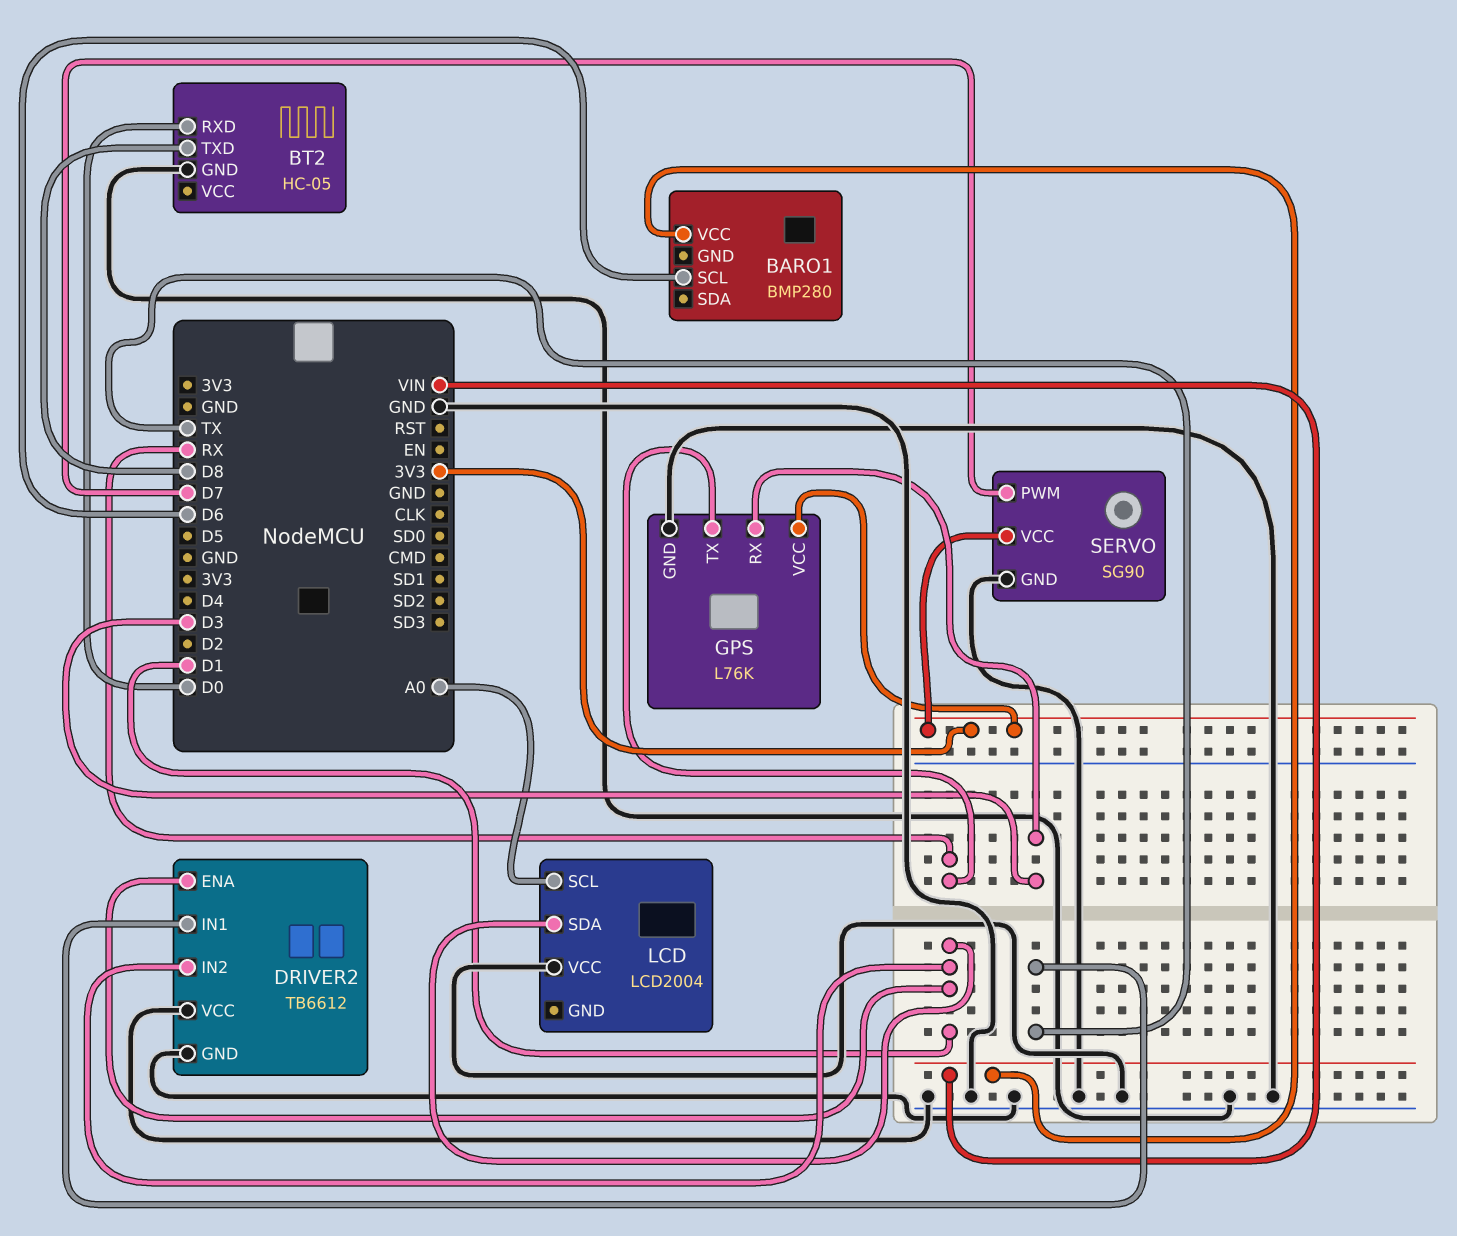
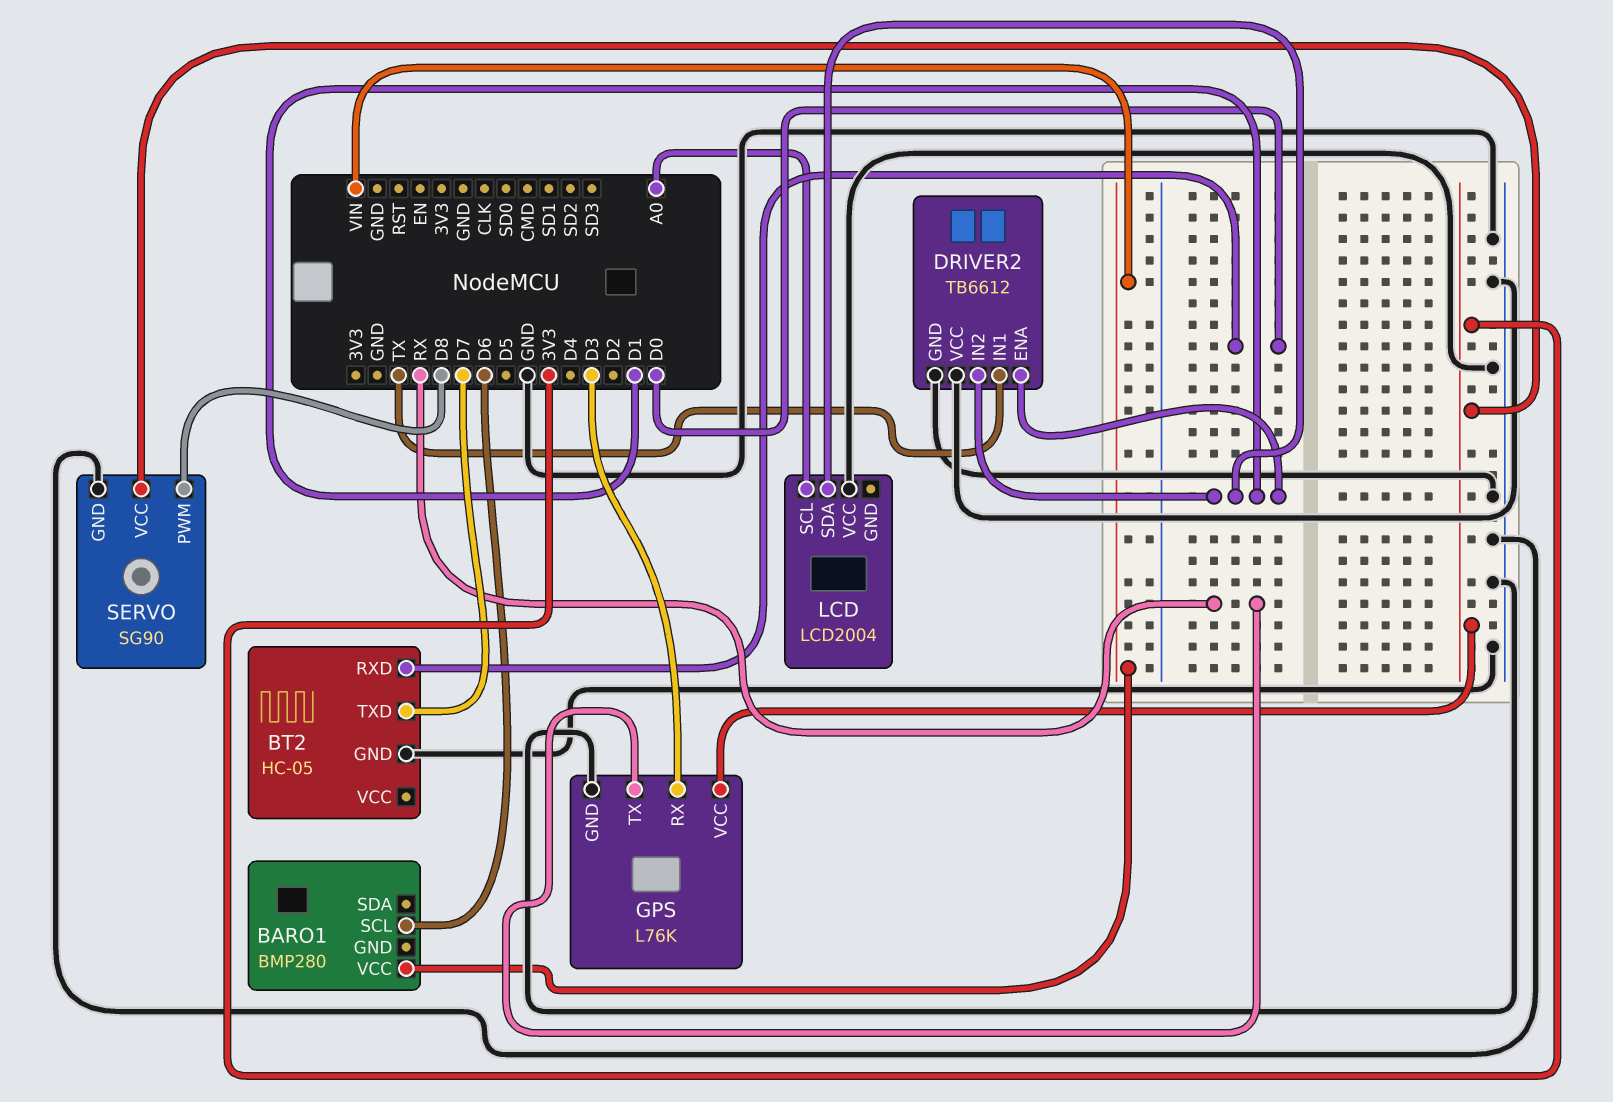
BT2 pin TXD: D8 -> D7
SERVO pin PWM: D7 -> D8

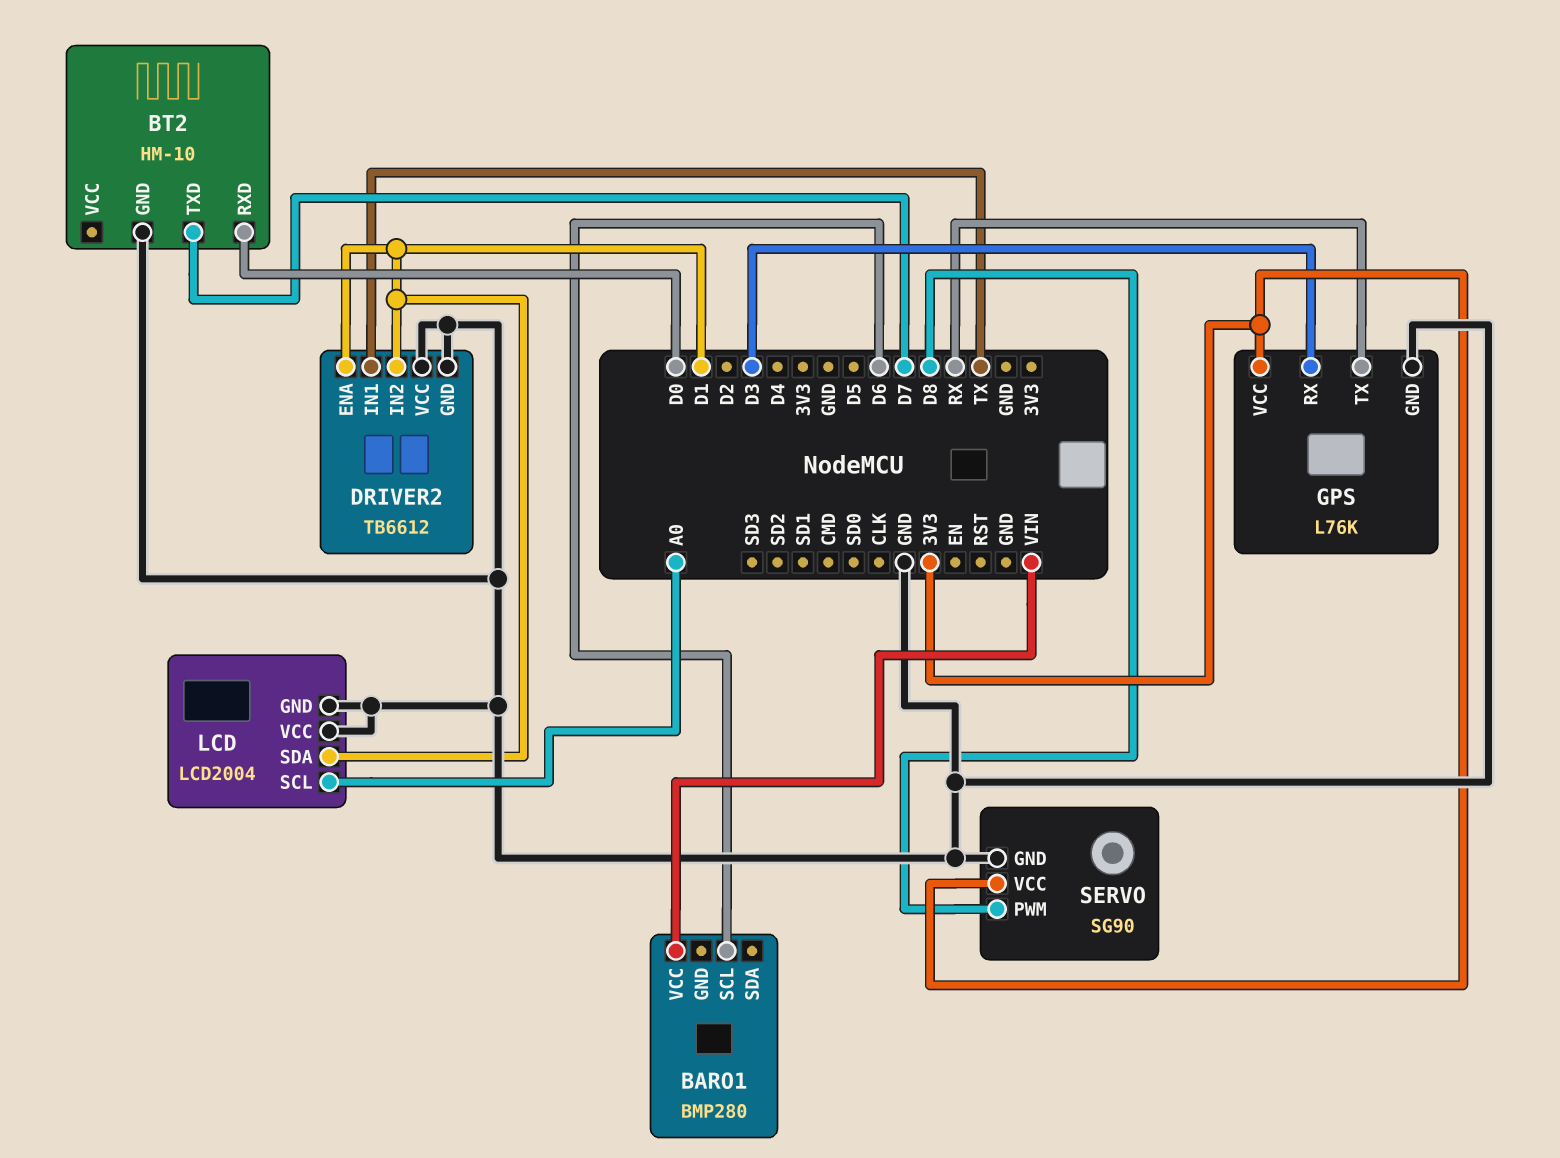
BT2: HC-05 -> HM-10
LCD pin GND: none -> GND

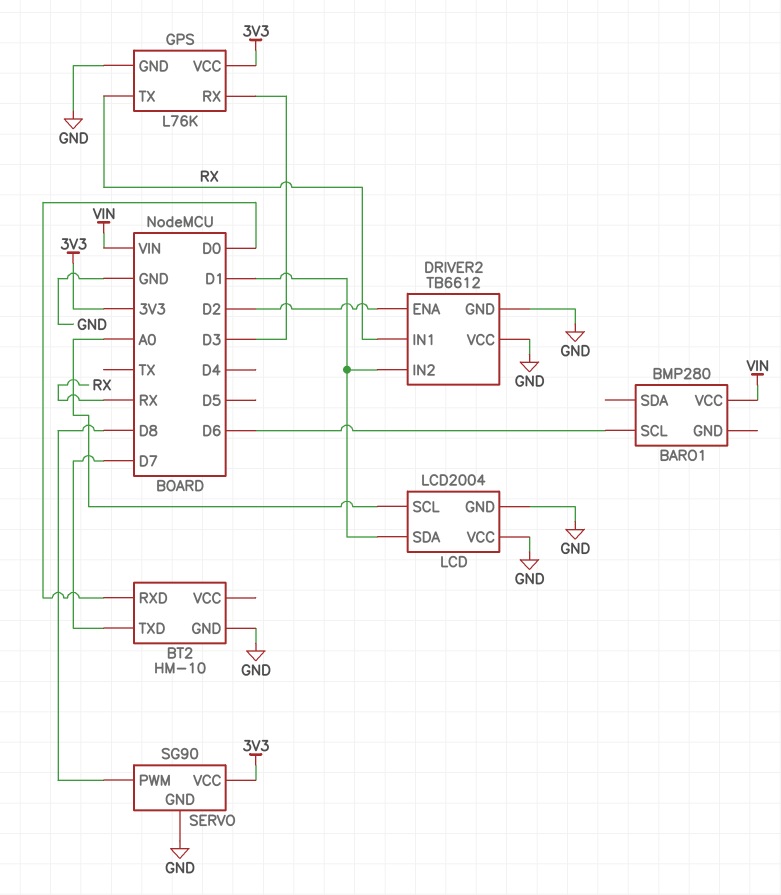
DRIVER2 pin ENA: D1 -> D2
DRIVER2 pin IN1: TX -> RX

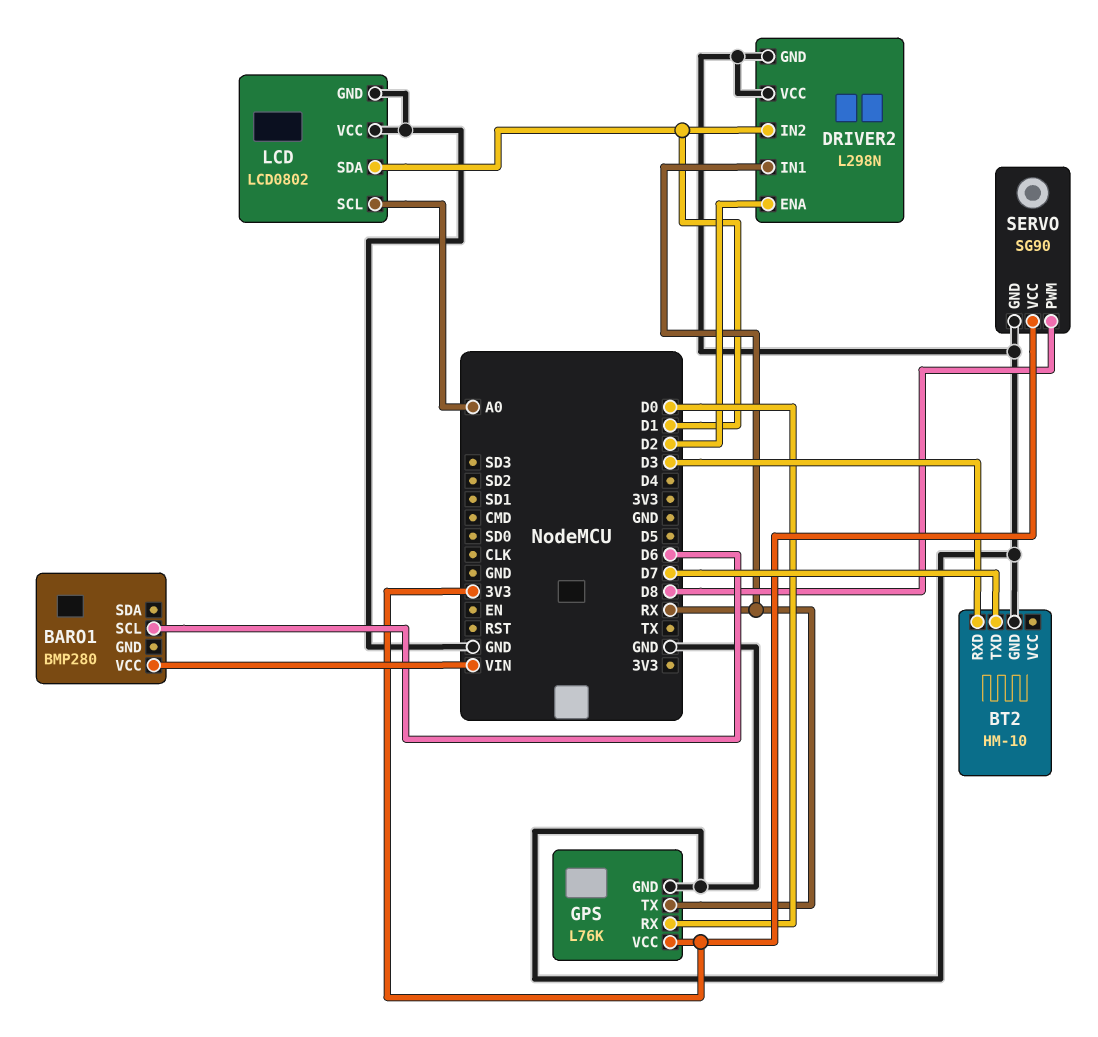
BT2 pin RXD: D0 -> D3
DRIVER2: TB6612 -> L298N
GPS pin RX: D3 -> D0
LCD: LCD2004 -> LCD0802

